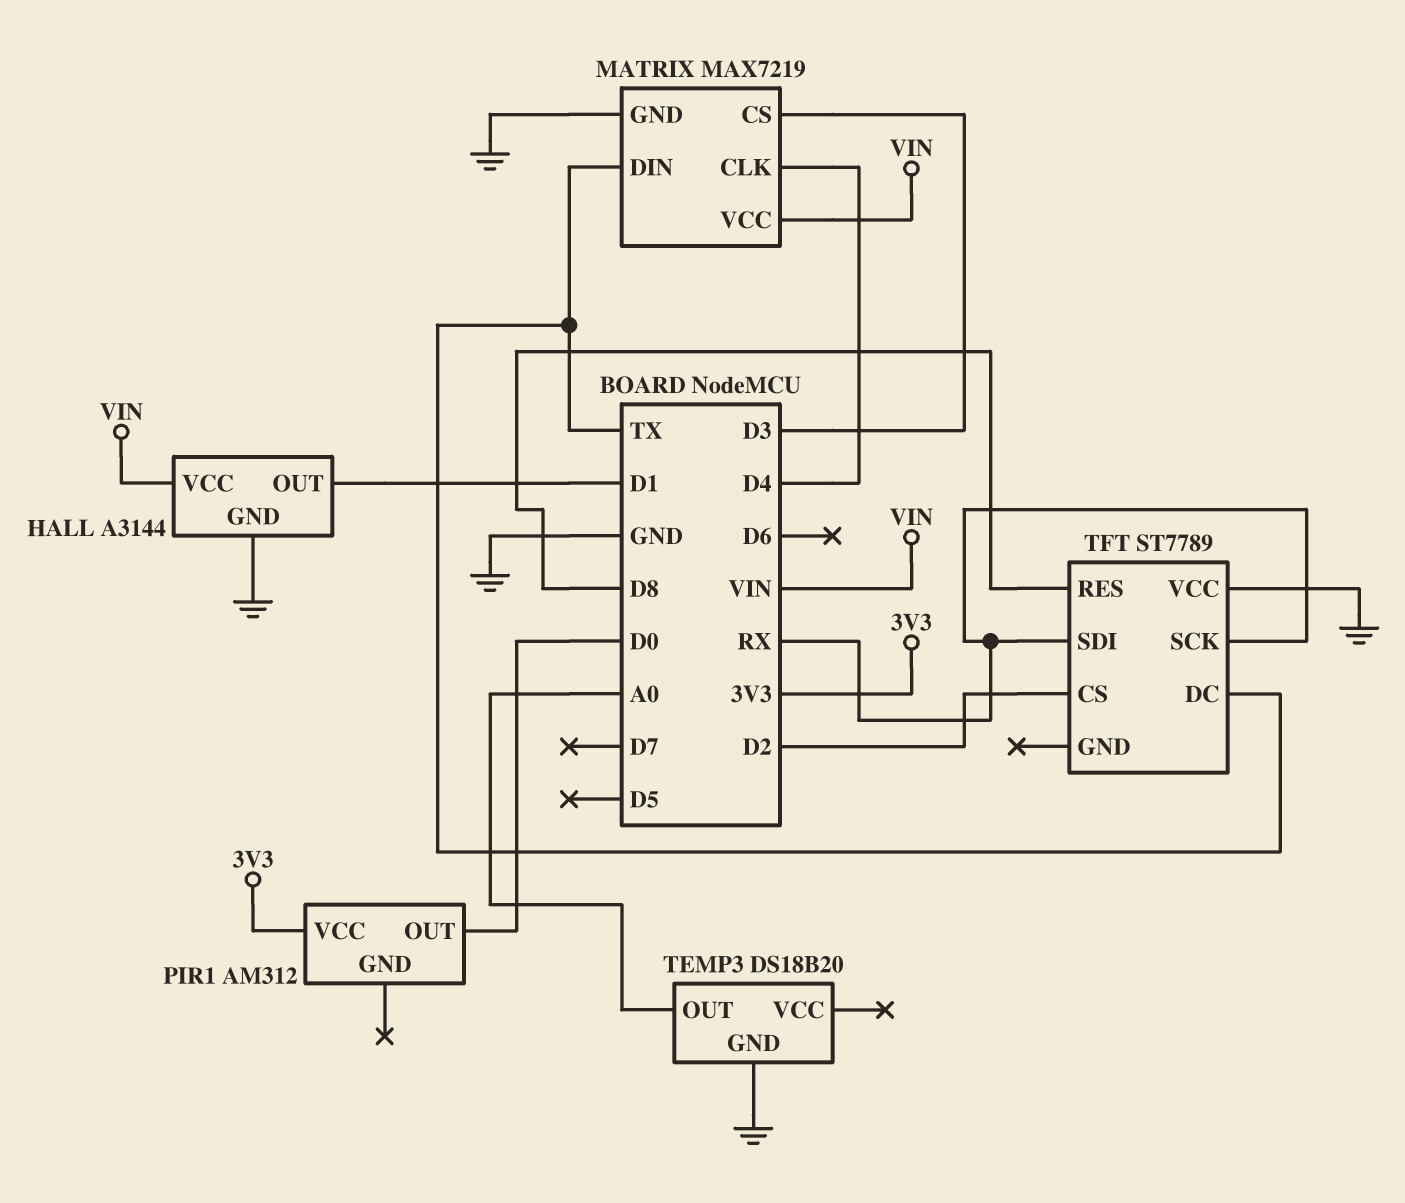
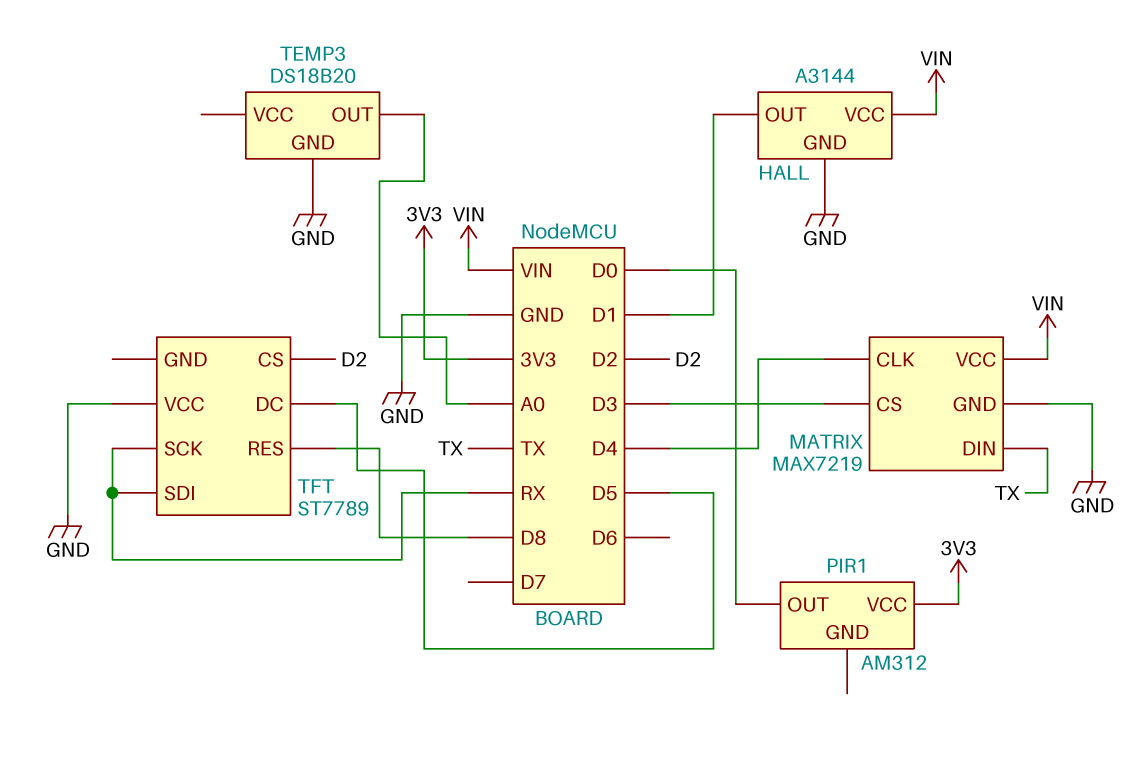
TFT pin DC: TX -> D5

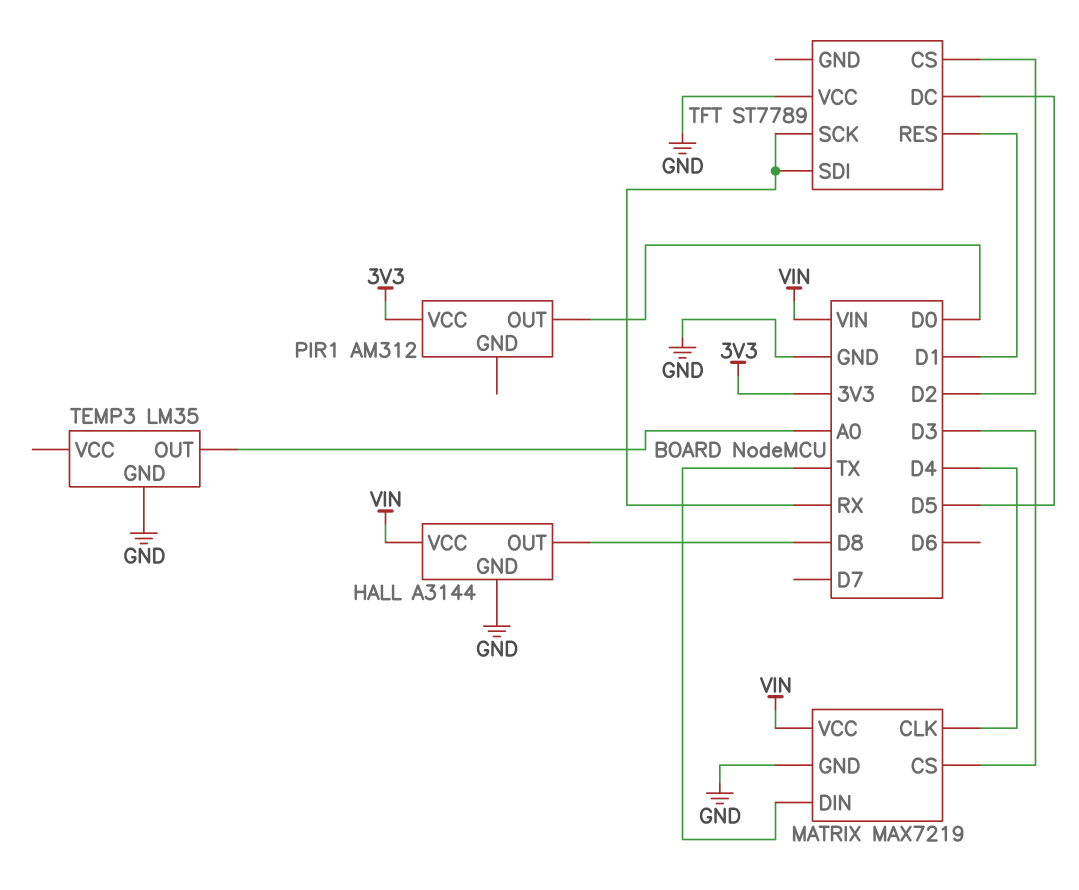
HALL pin OUT: D1 -> D8
TEMP3: DS18B20 -> LM35
TFT pin RES: D8 -> D1

